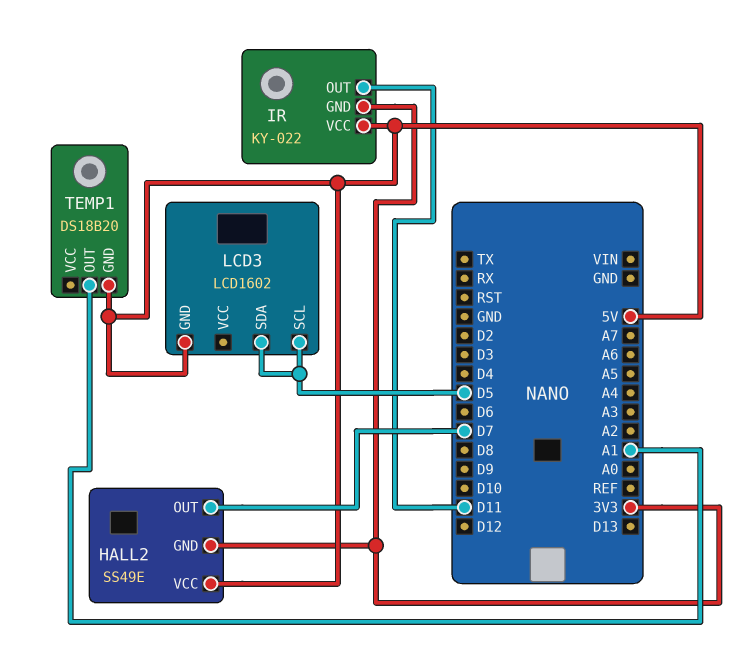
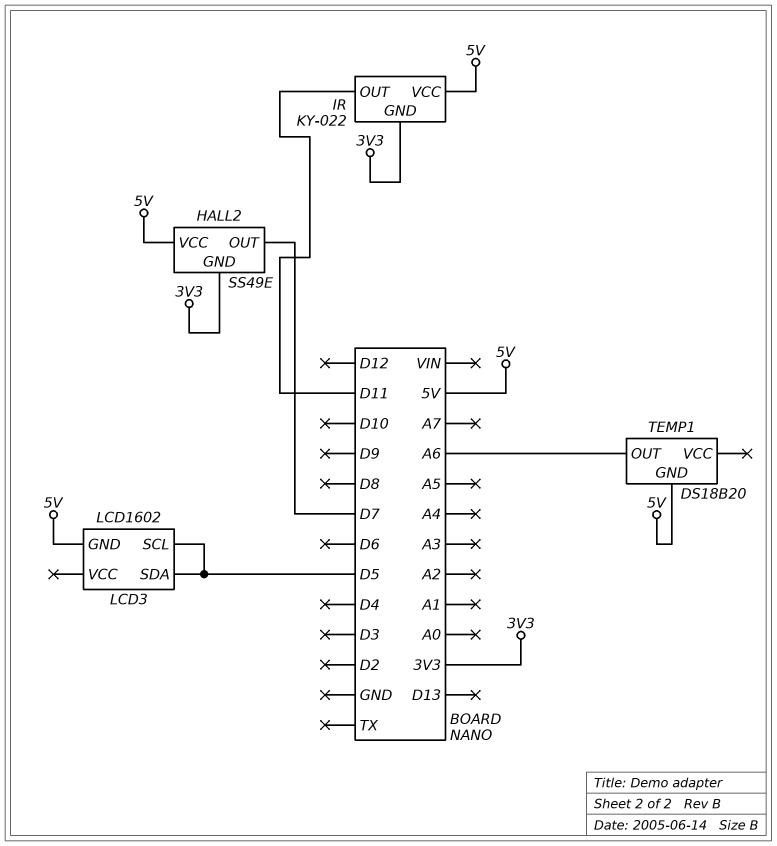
TEMP1 pin OUT: A1 -> A6

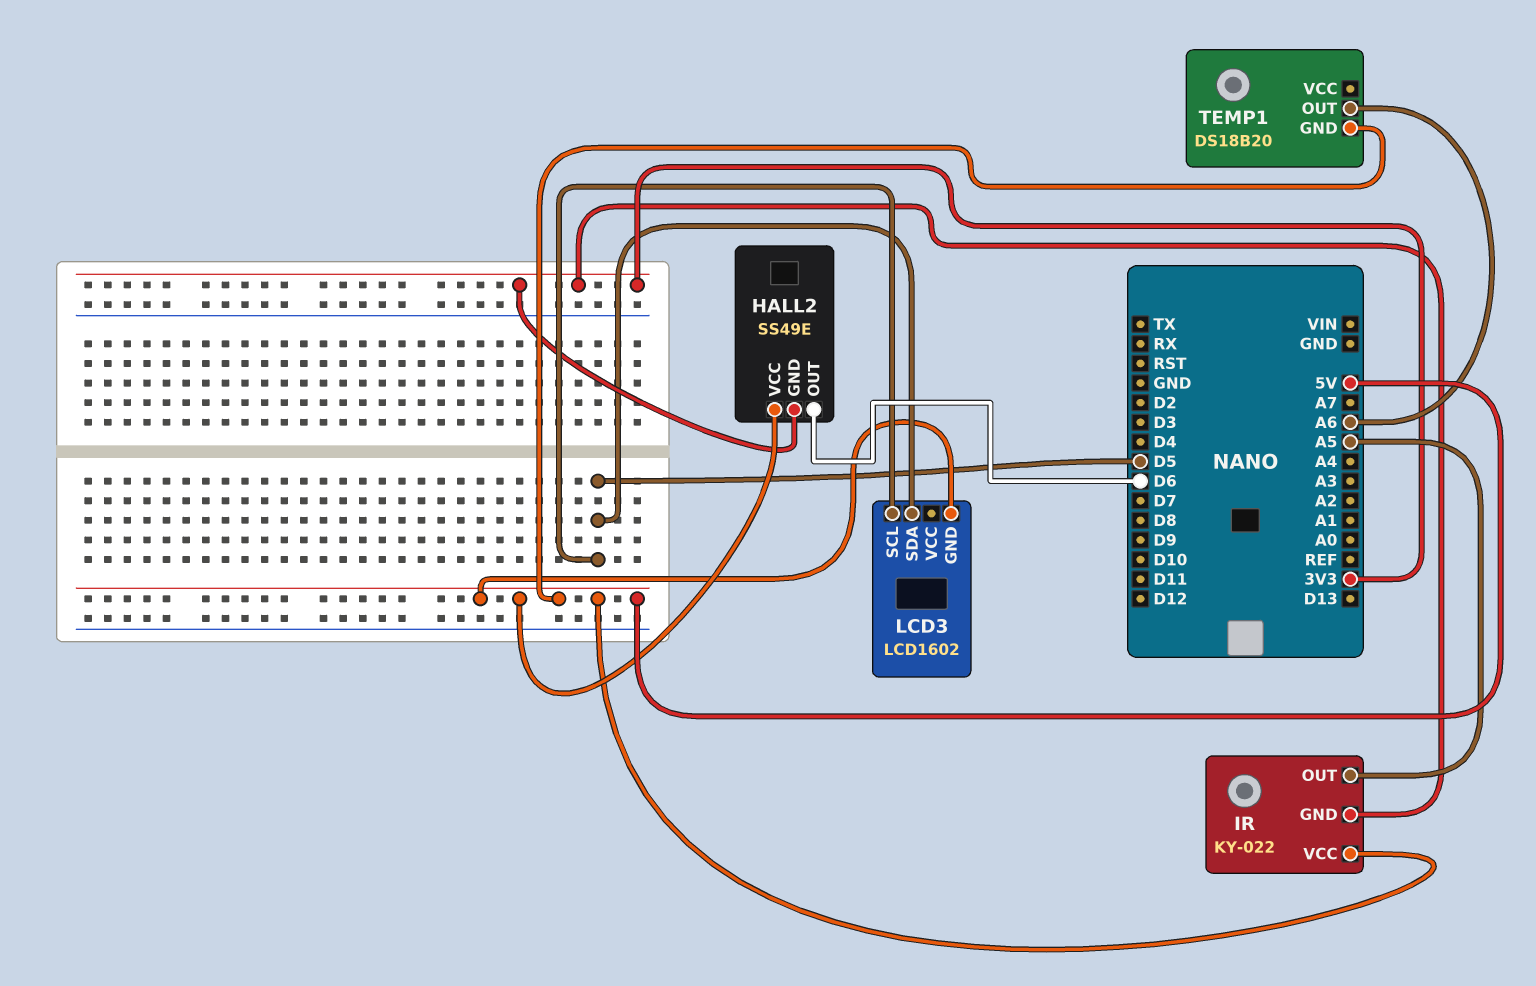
HALL2 pin OUT: D7 -> D6
IR pin OUT: D11 -> A5

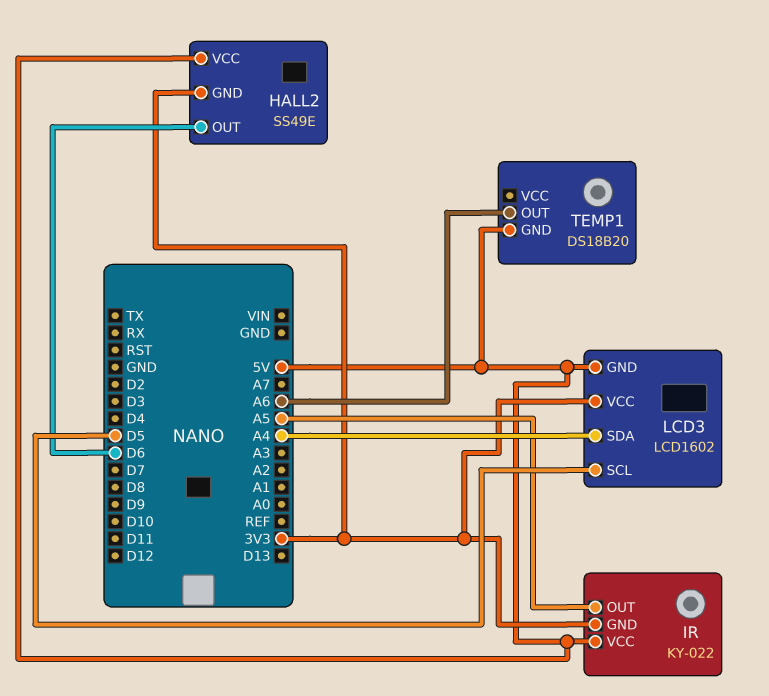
LCD3 pin SDA: D5 -> A4
LCD3 pin VCC: none -> 3V3

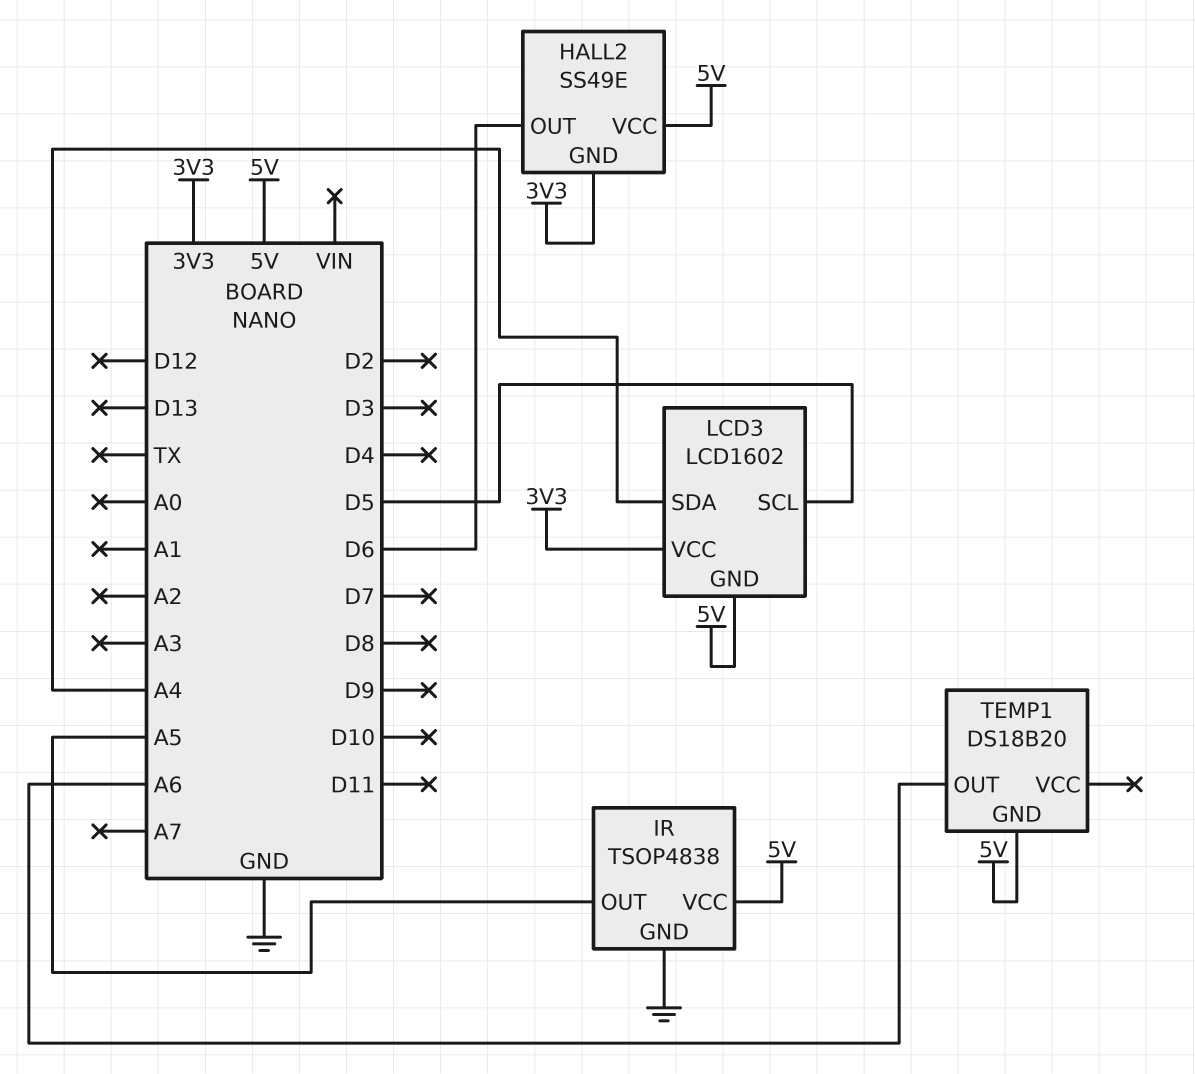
IR: KY-022 -> TSOP4838
IR pin GND: 3V3 -> GND

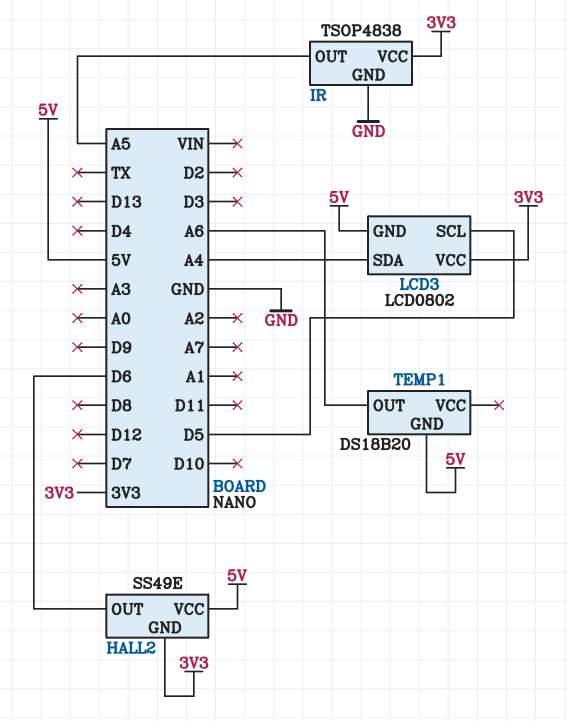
IR pin VCC: 5V -> 3V3
LCD3: LCD1602 -> LCD0802

